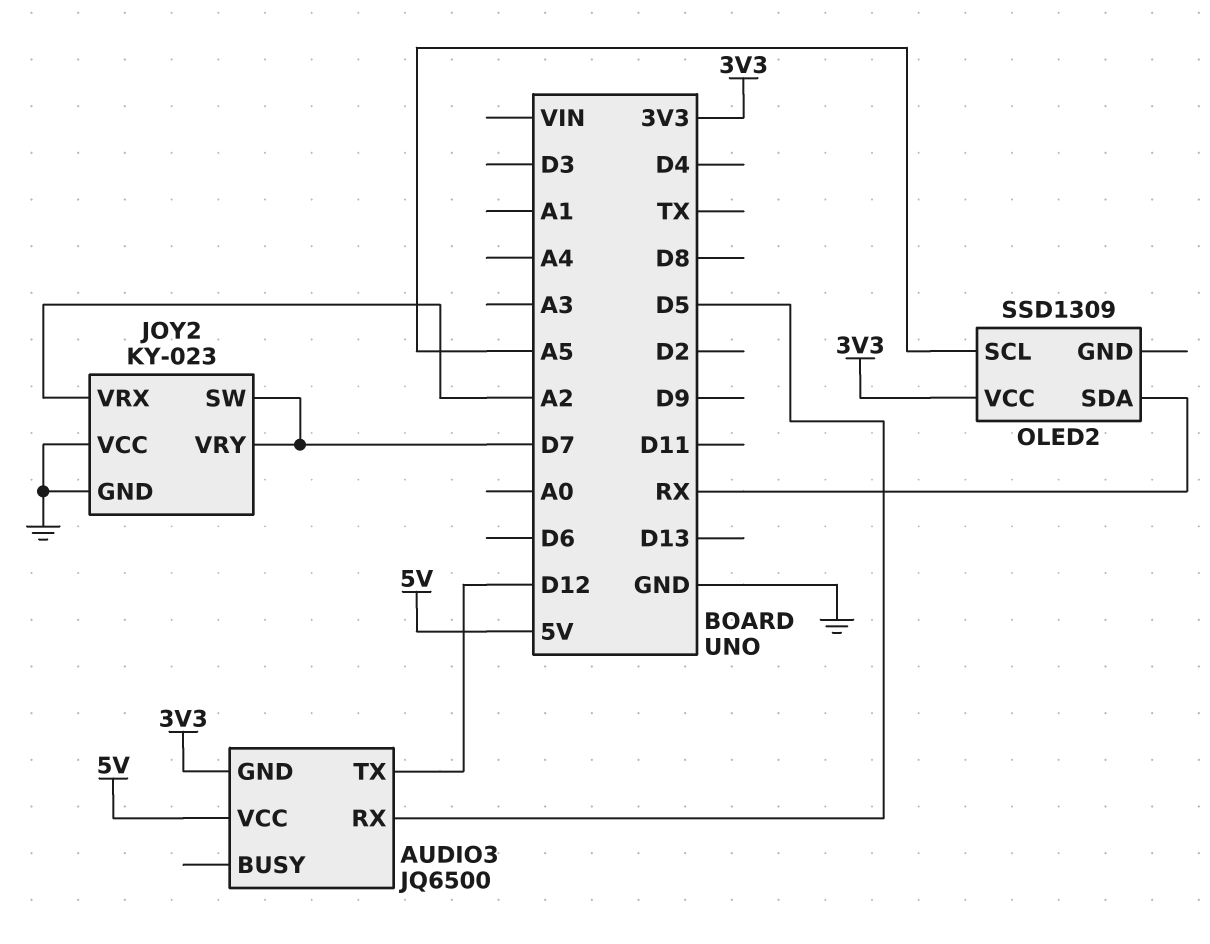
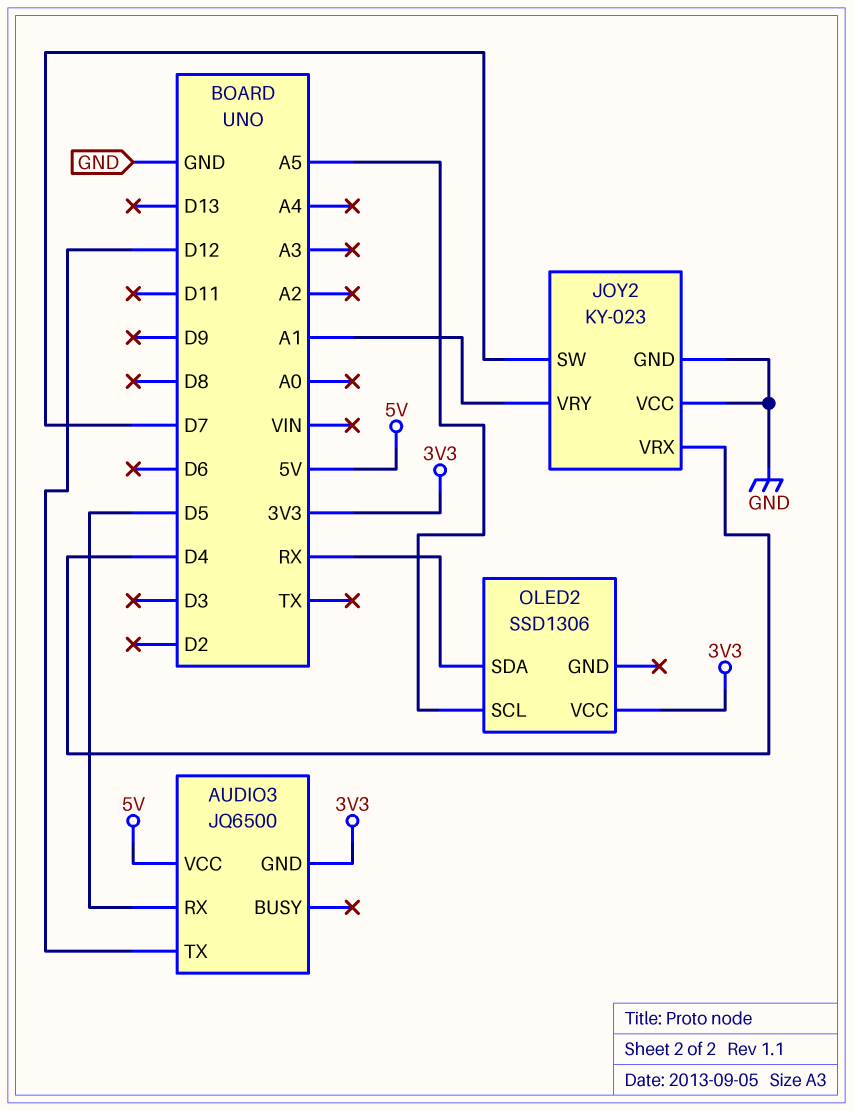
JOY2 pin VRX: A2 -> D4
JOY2 pin VRY: D7 -> A1
OLED2: SSD1309 -> SSD1306

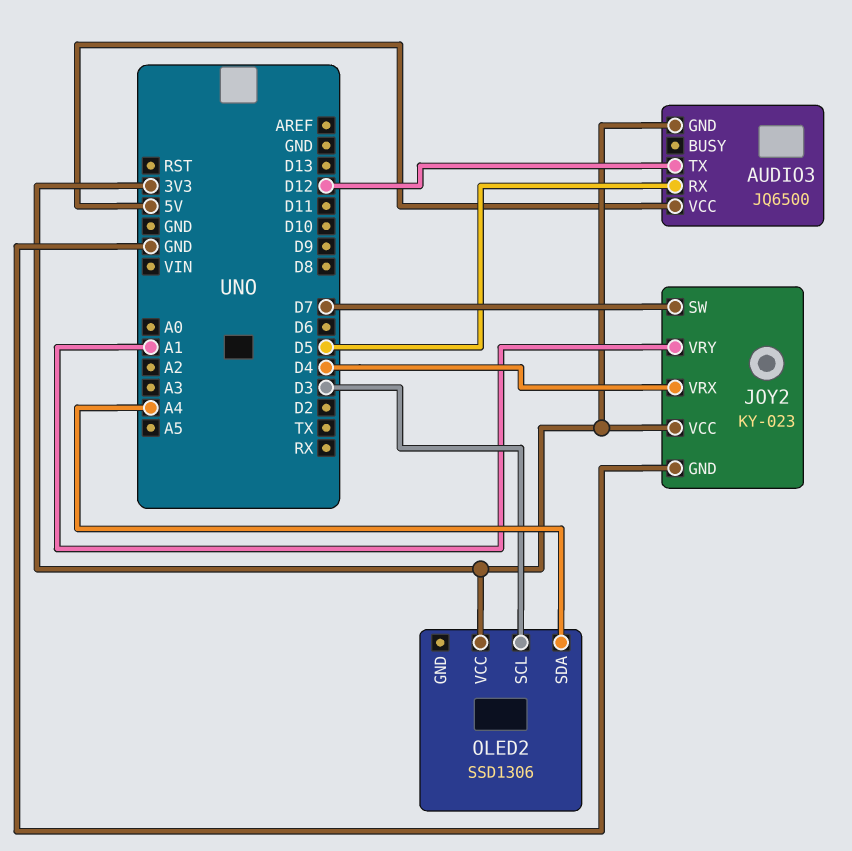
JOY2 pin VCC: GND -> 3V3
OLED2 pin SCL: A5 -> D3
OLED2 pin SDA: RX -> A4

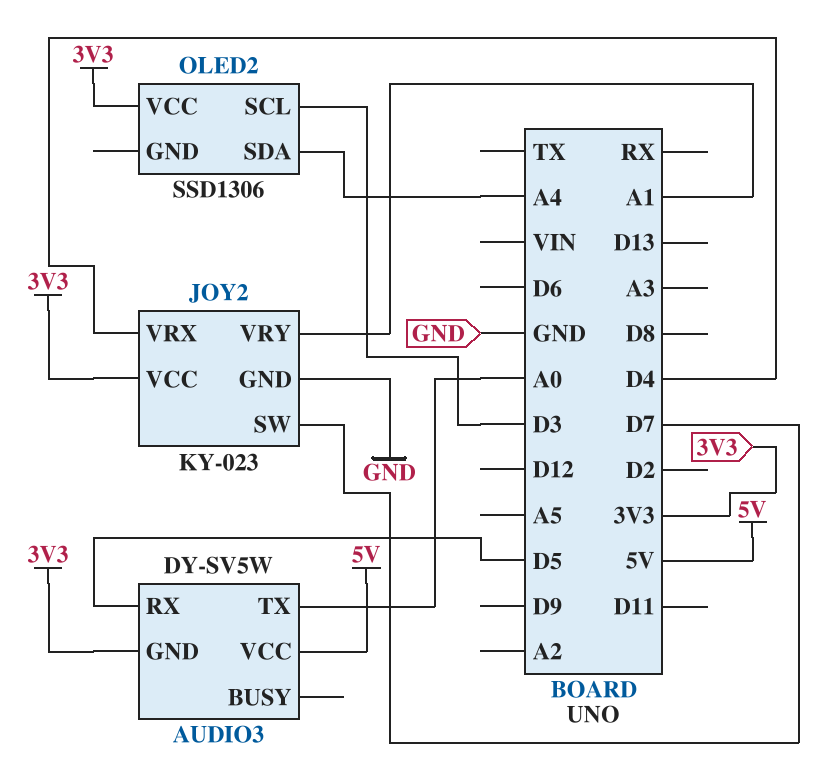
AUDIO3: JQ6500 -> DY-SV5W
AUDIO3 pin TX: D12 -> A0

